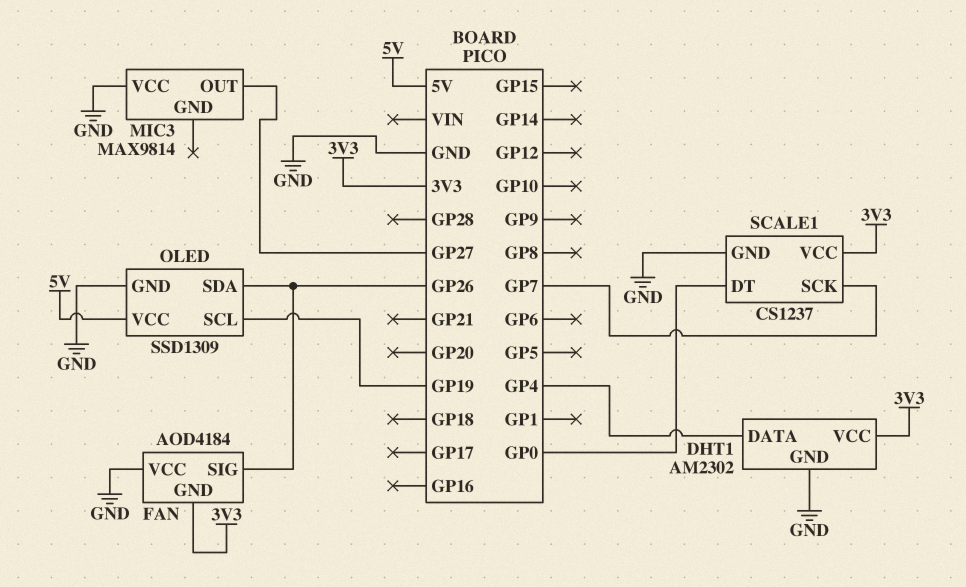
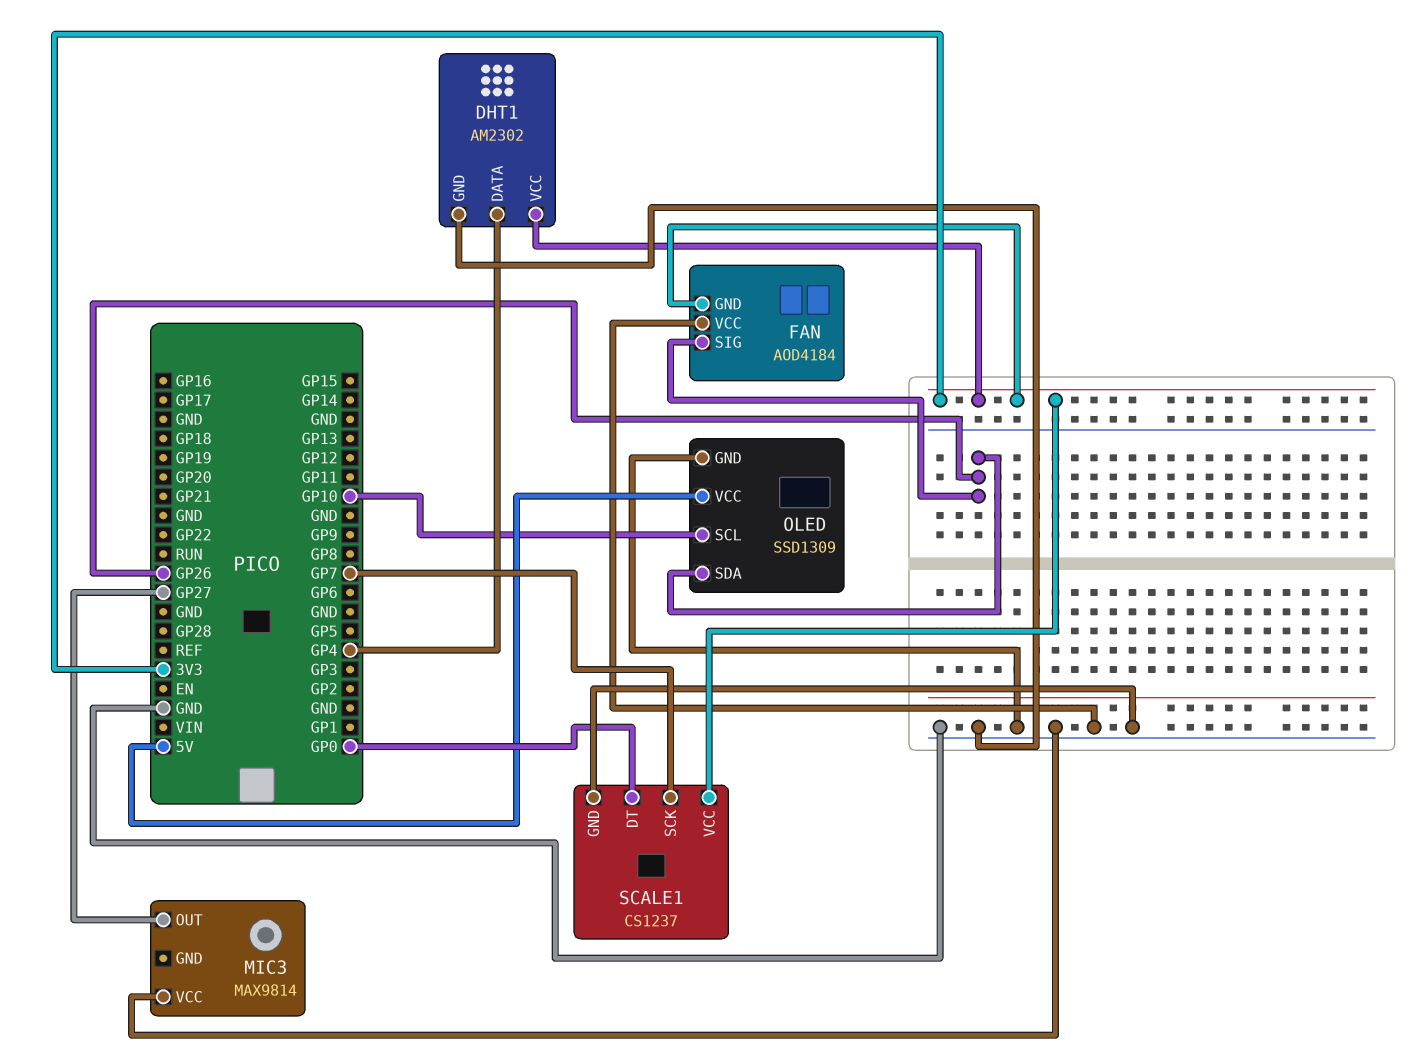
OLED pin SCL: GP19 -> GP10

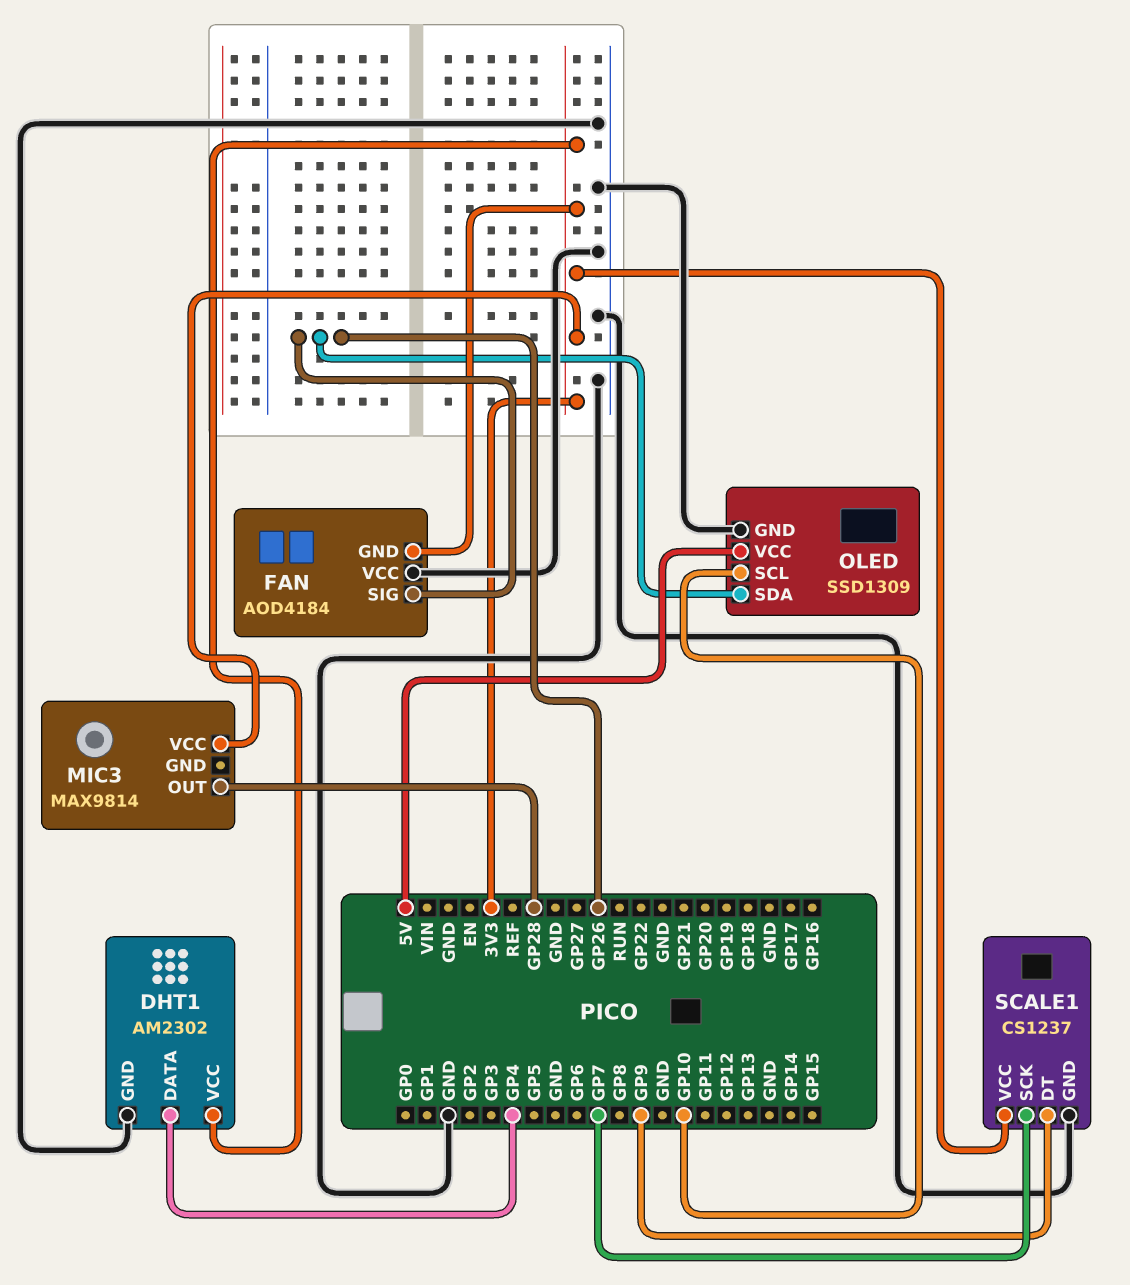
MIC3 pin OUT: GP27 -> GP28
MIC3 pin VCC: GND -> 3V3
SCALE1 pin DT: GP0 -> GP9

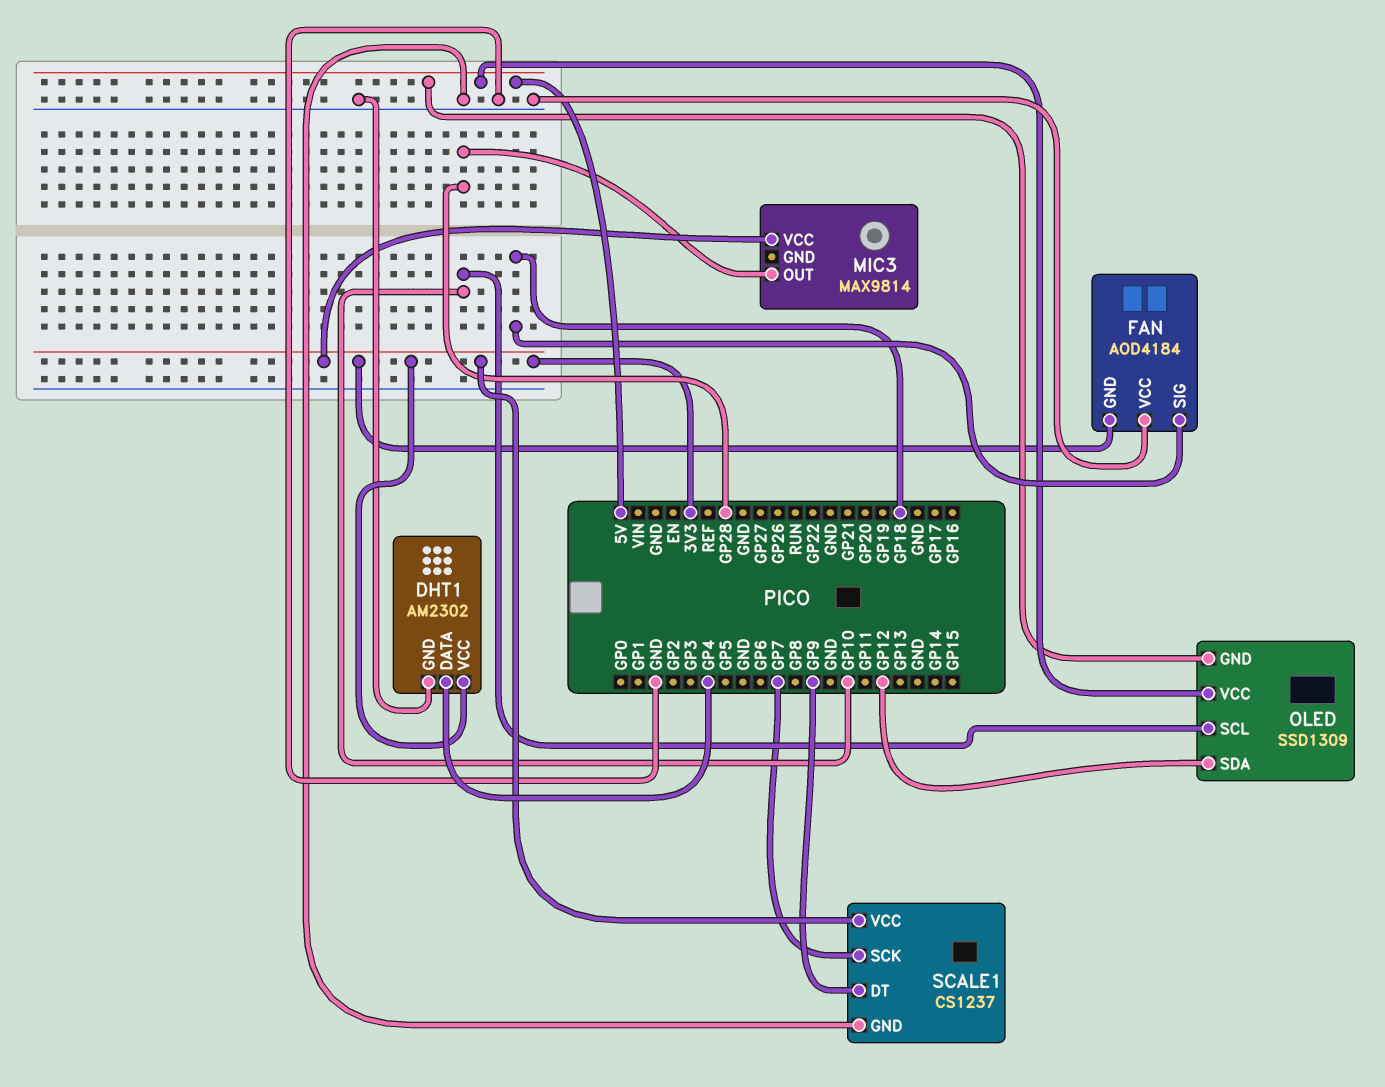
FAN pin SIG: GP26 -> GP18
OLED pin GND: GND -> 5V
OLED pin SDA: GP26 -> GP12

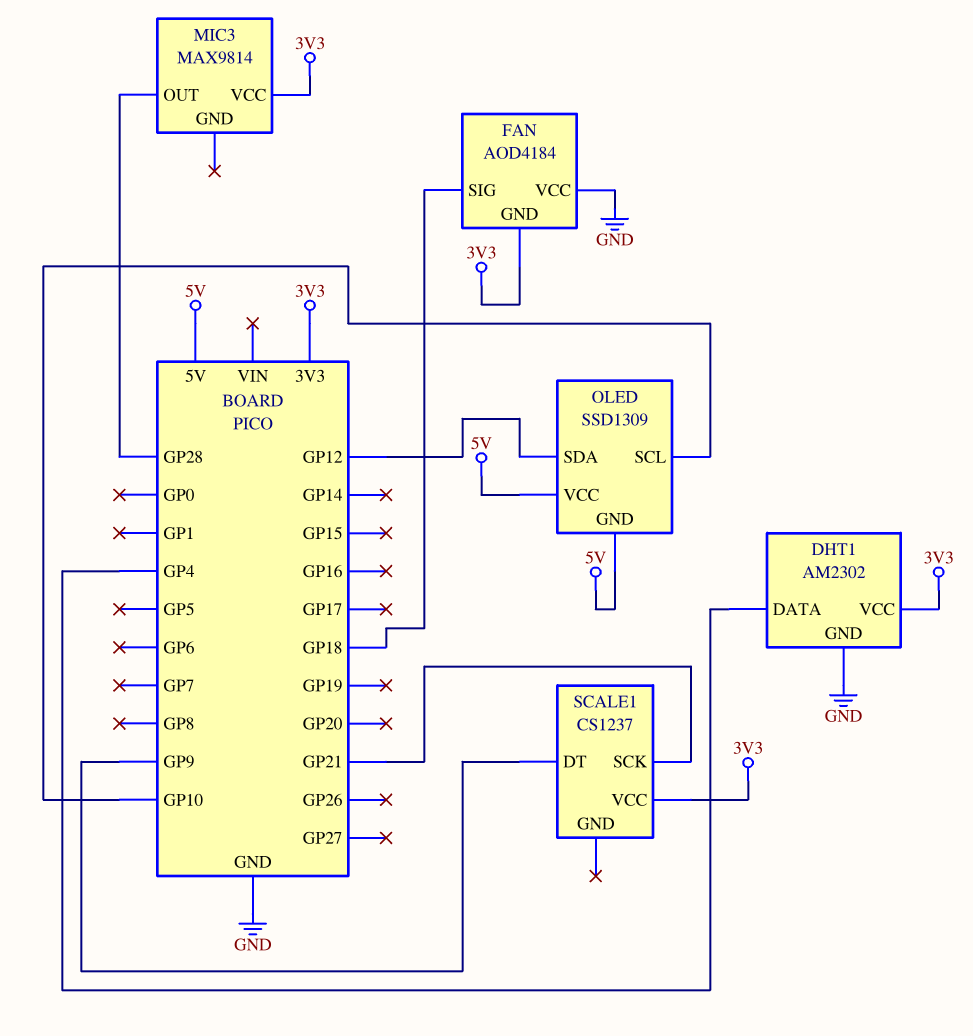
SCALE1 pin GND: GND -> none
SCALE1 pin SCK: GP7 -> GP21

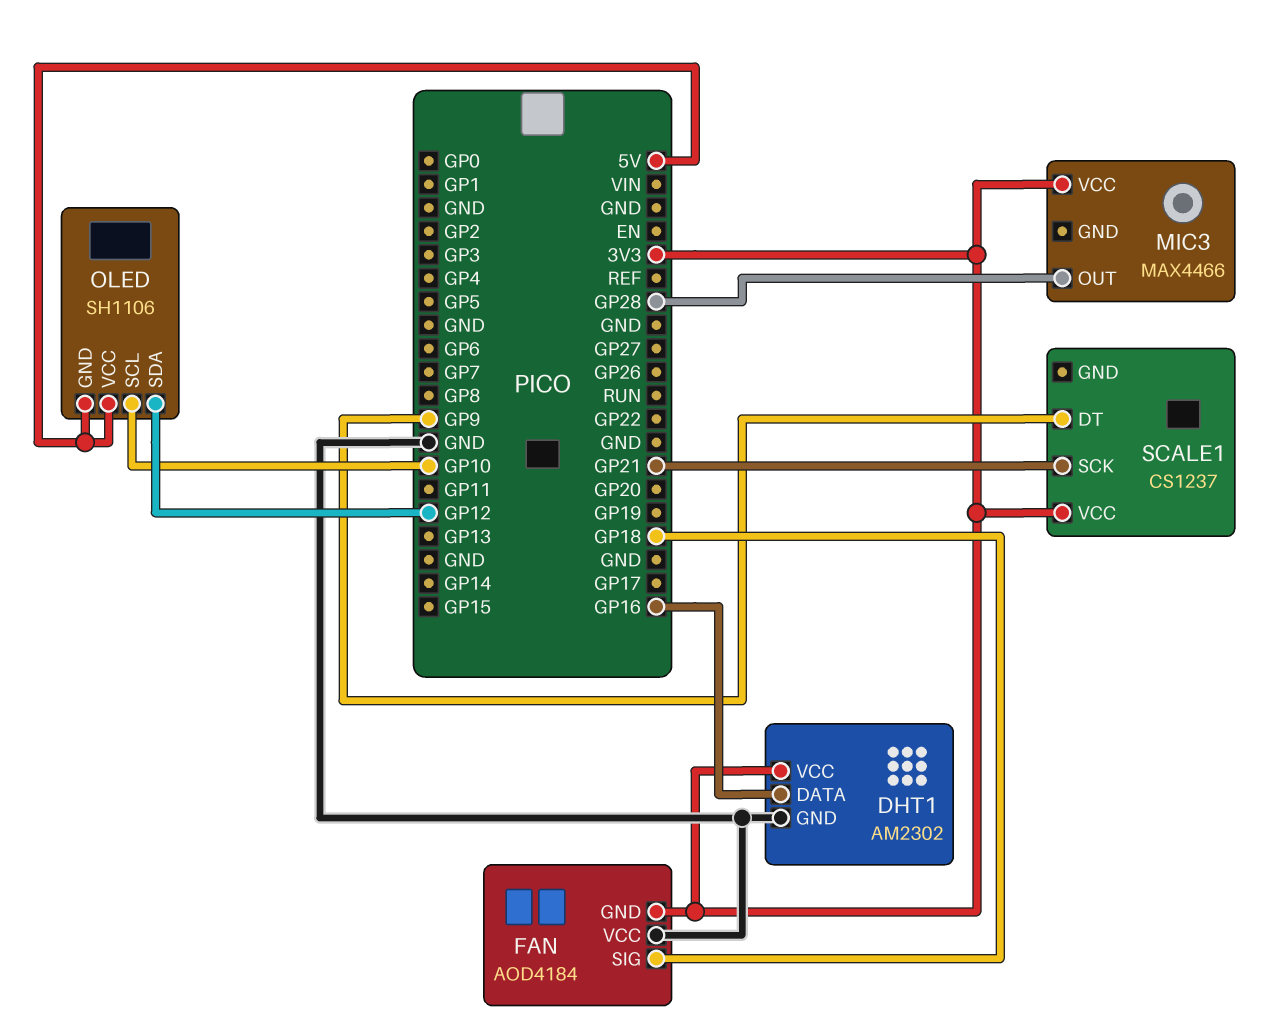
DHT1 pin DATA: GP4 -> GP16
MIC3: MAX9814 -> MAX4466
OLED: SSD1309 -> SH1106

